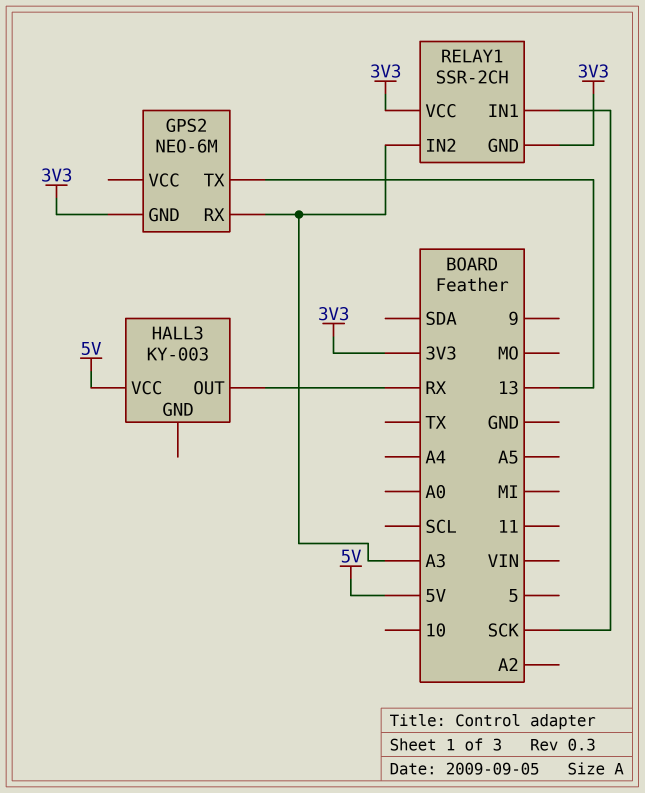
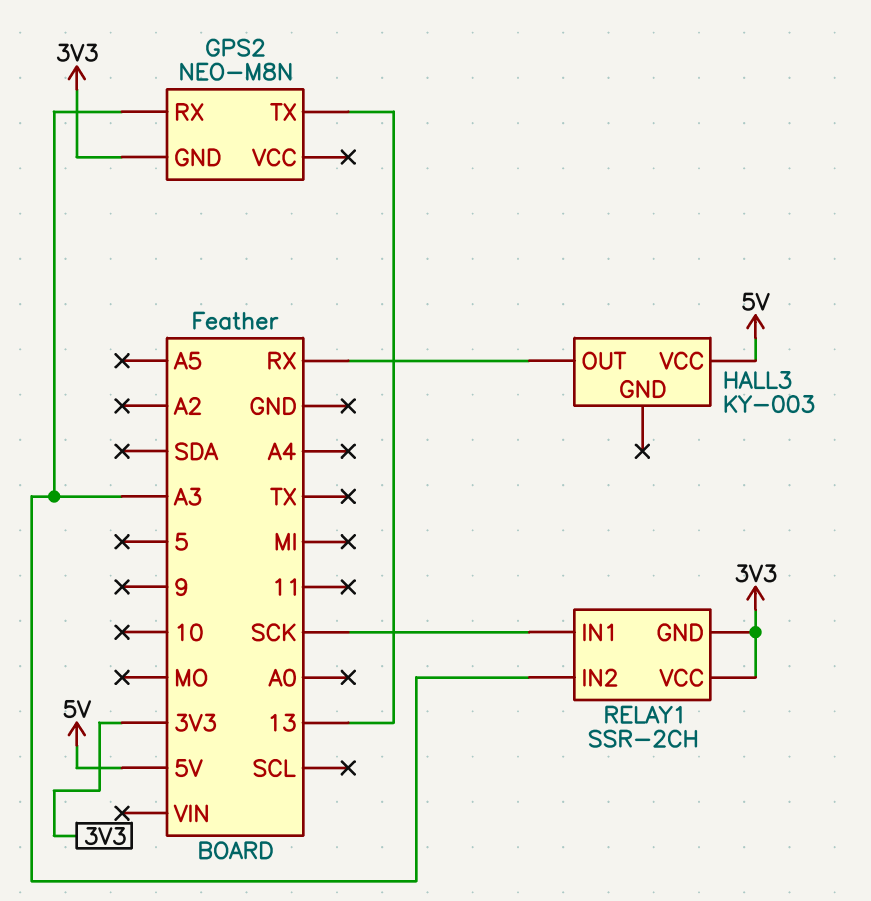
GPS2: NEO-6M -> NEO-M8N

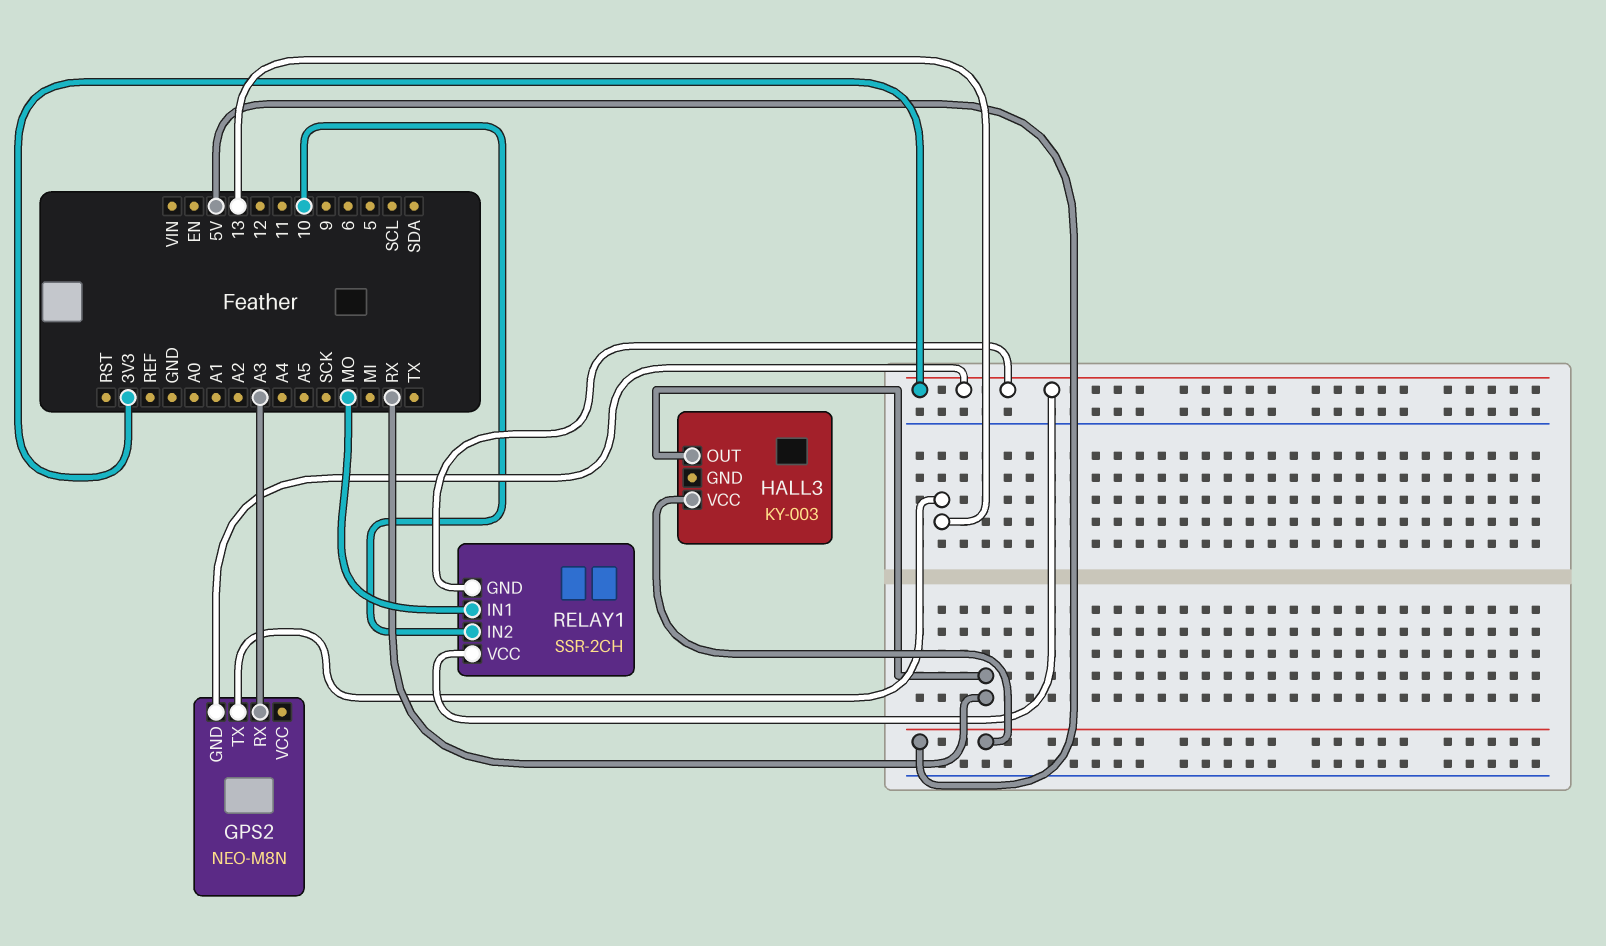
RELAY1 pin IN1: SCK -> MO
RELAY1 pin IN2: A3 -> 10

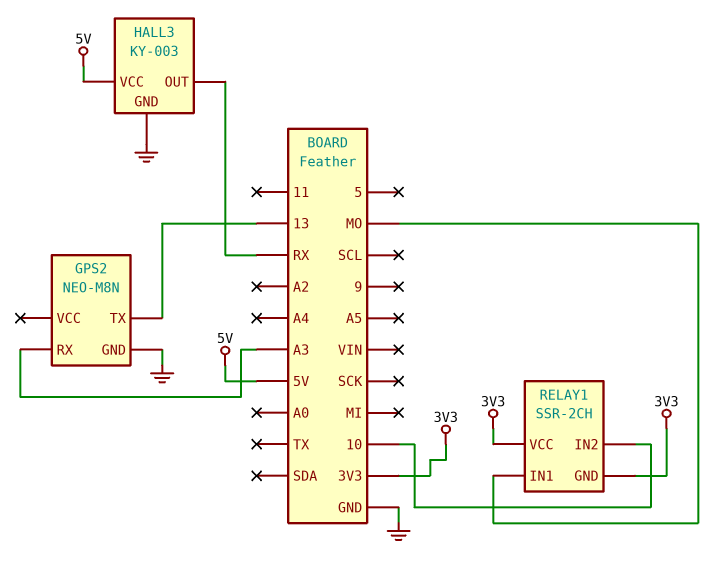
GPS2 pin GND: 3V3 -> GND
HALL3 pin GND: none -> GND

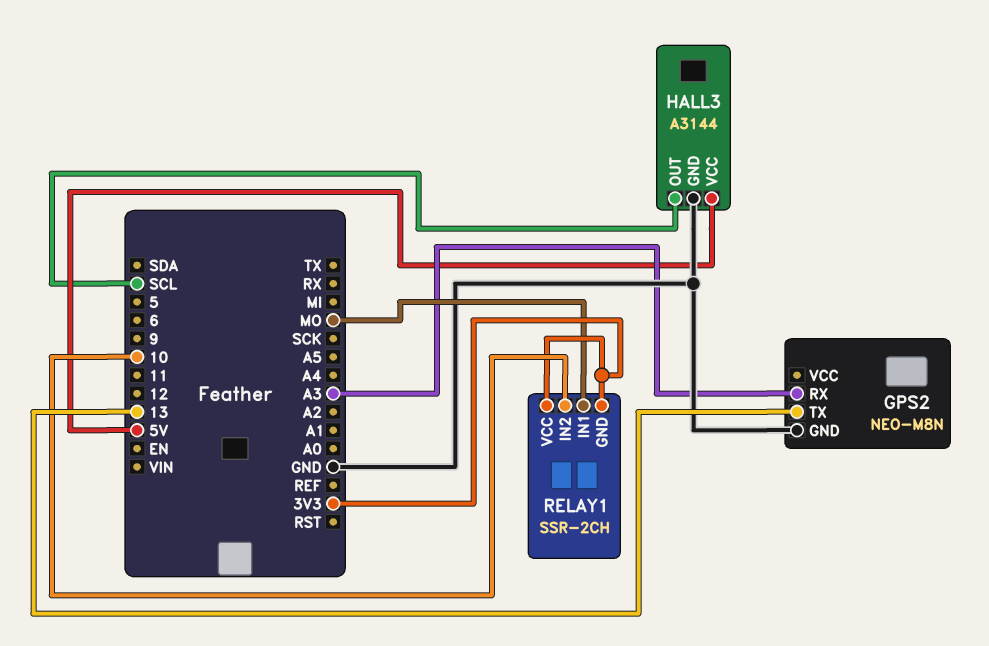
HALL3: KY-003 -> A3144
HALL3 pin OUT: RX -> SCL

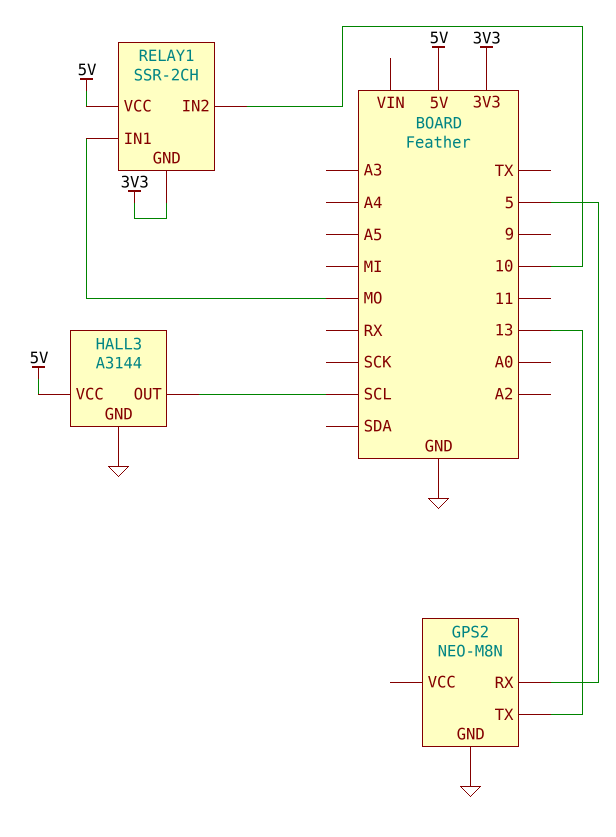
GPS2 pin RX: A3 -> 5
RELAY1 pin VCC: 3V3 -> 5V

